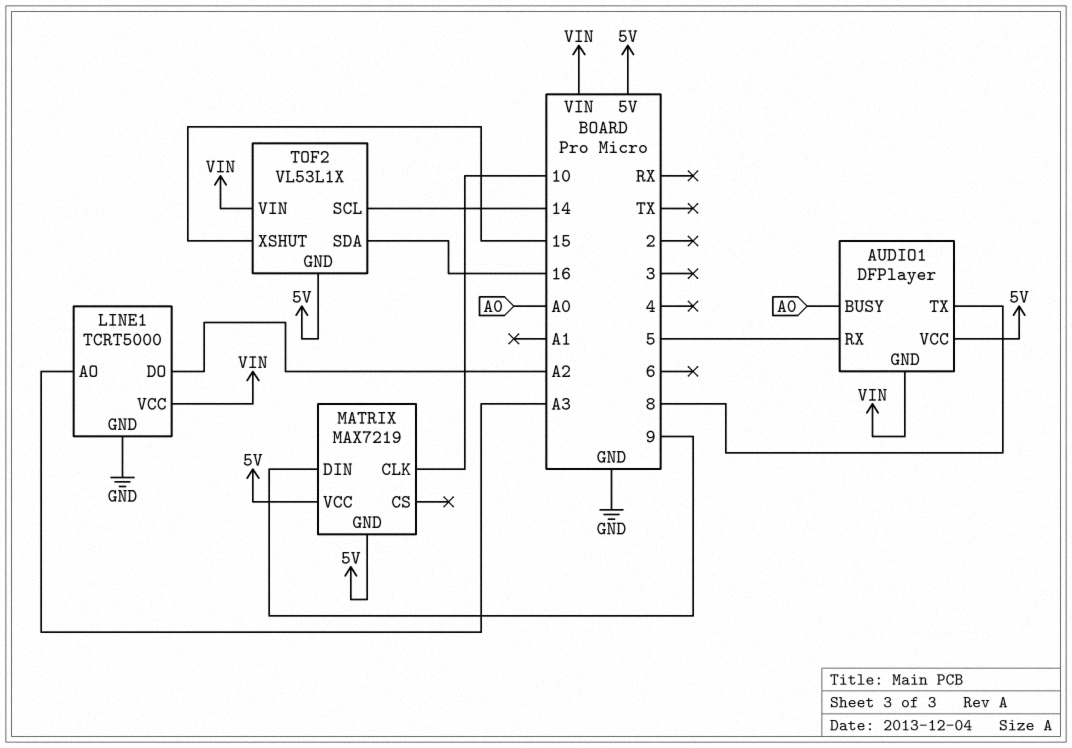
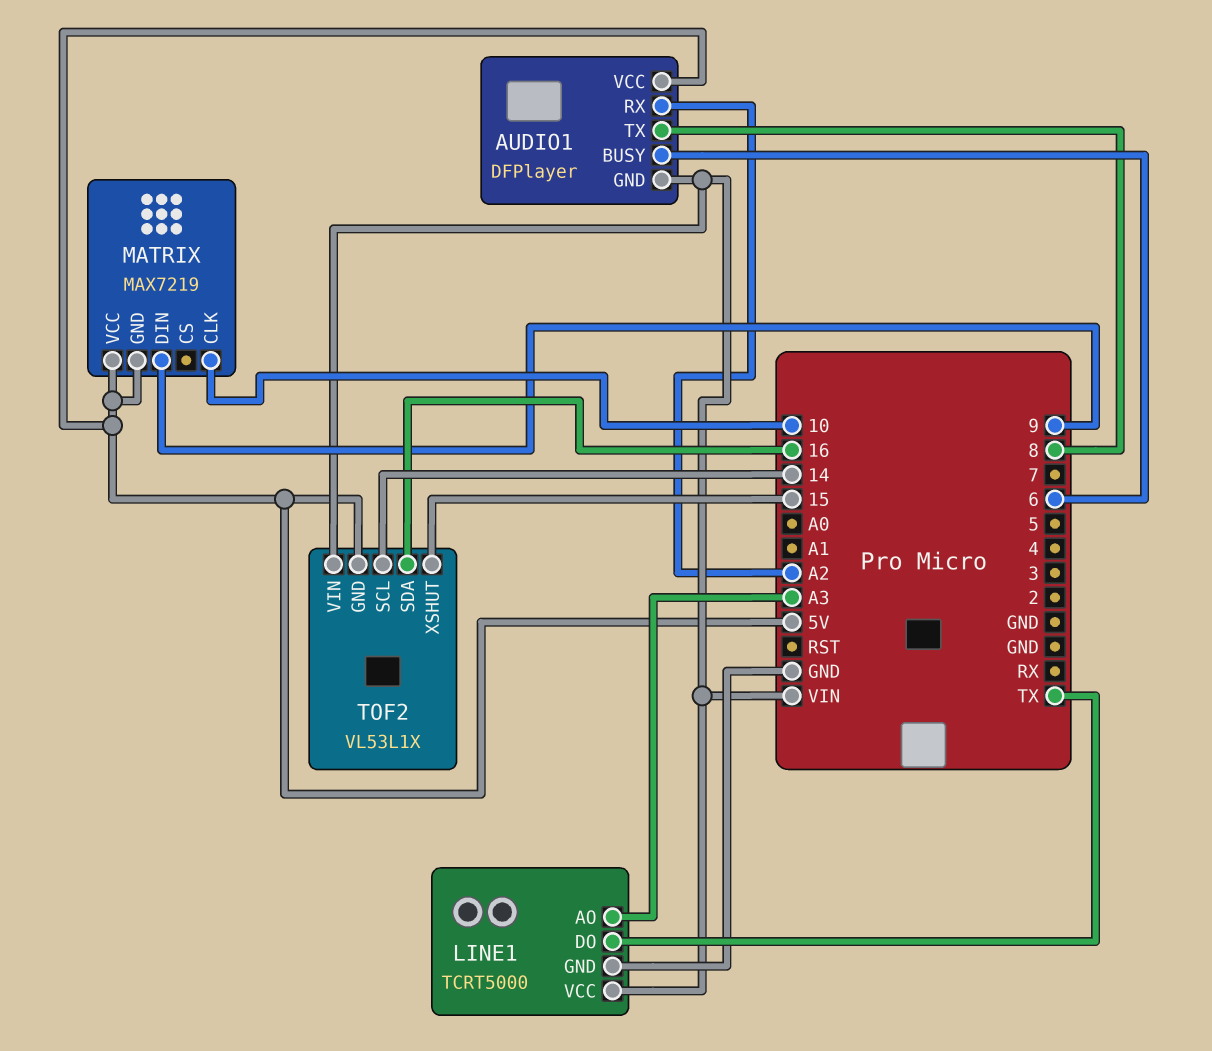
AUDIO1 pin BUSY: A0 -> 6
AUDIO1 pin RX: 5 -> A2
LINE1 pin DO: A2 -> TX

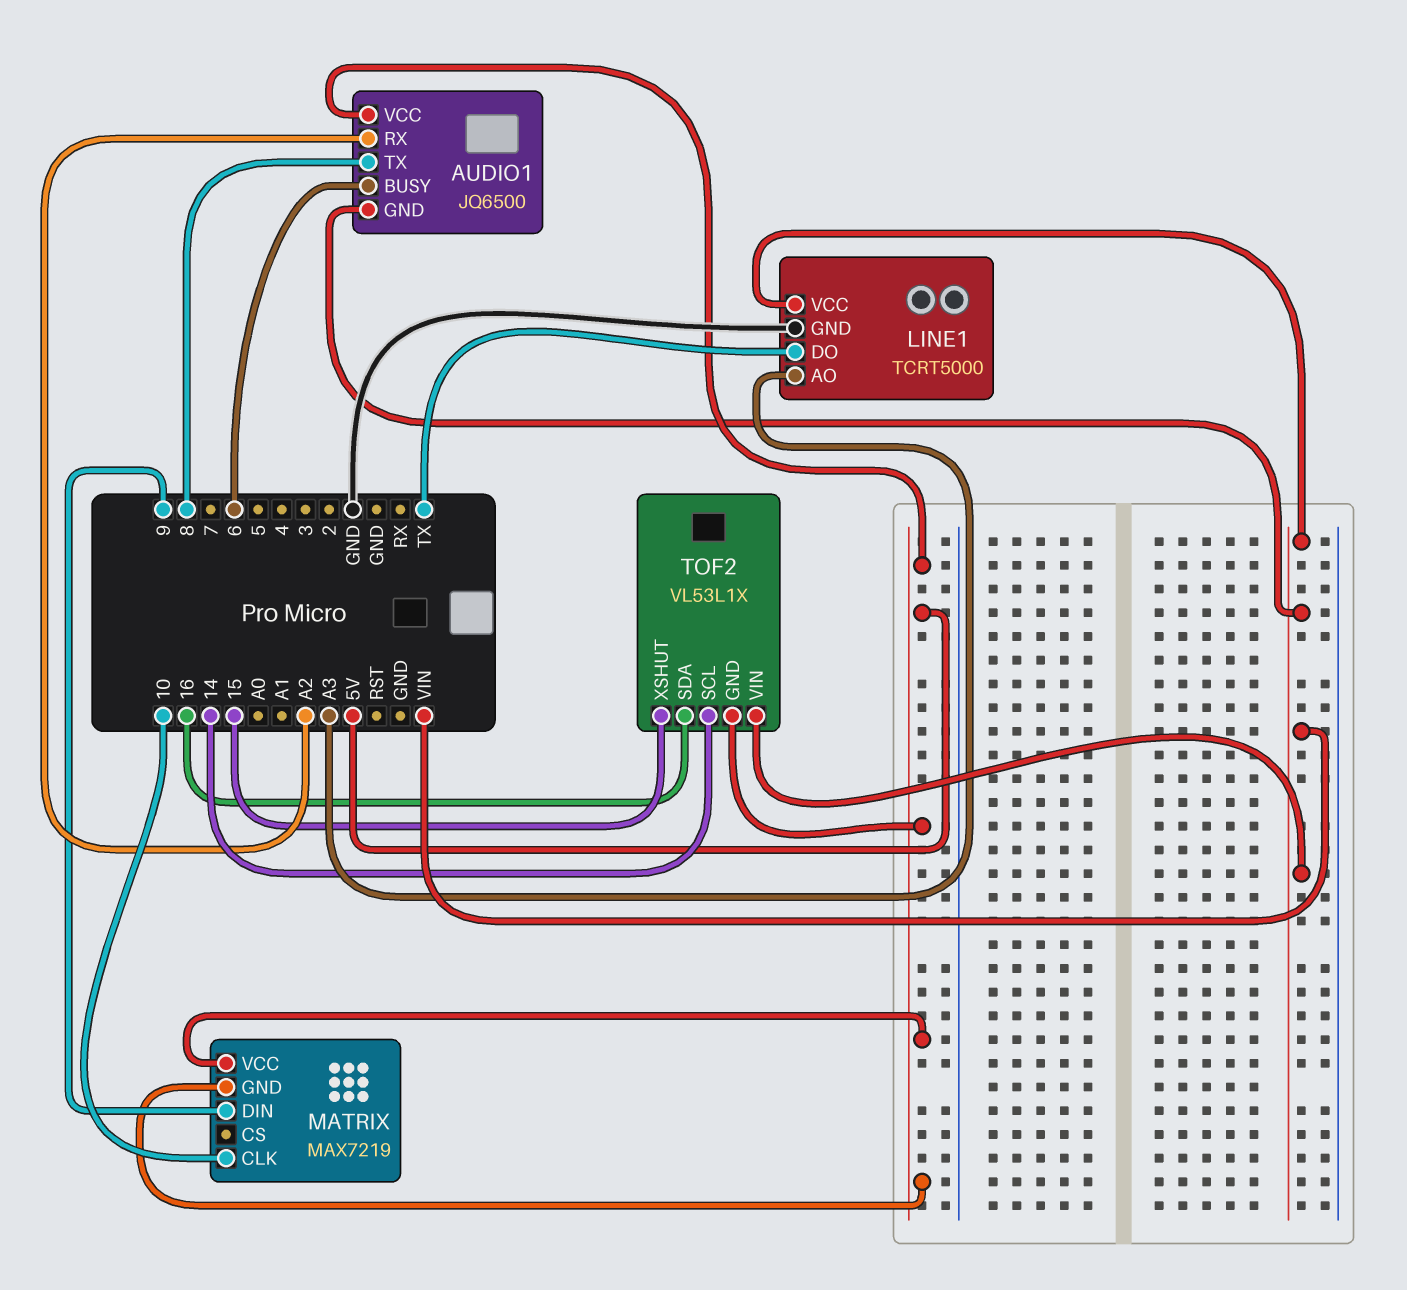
AUDIO1: DFPlayer -> JQ6500

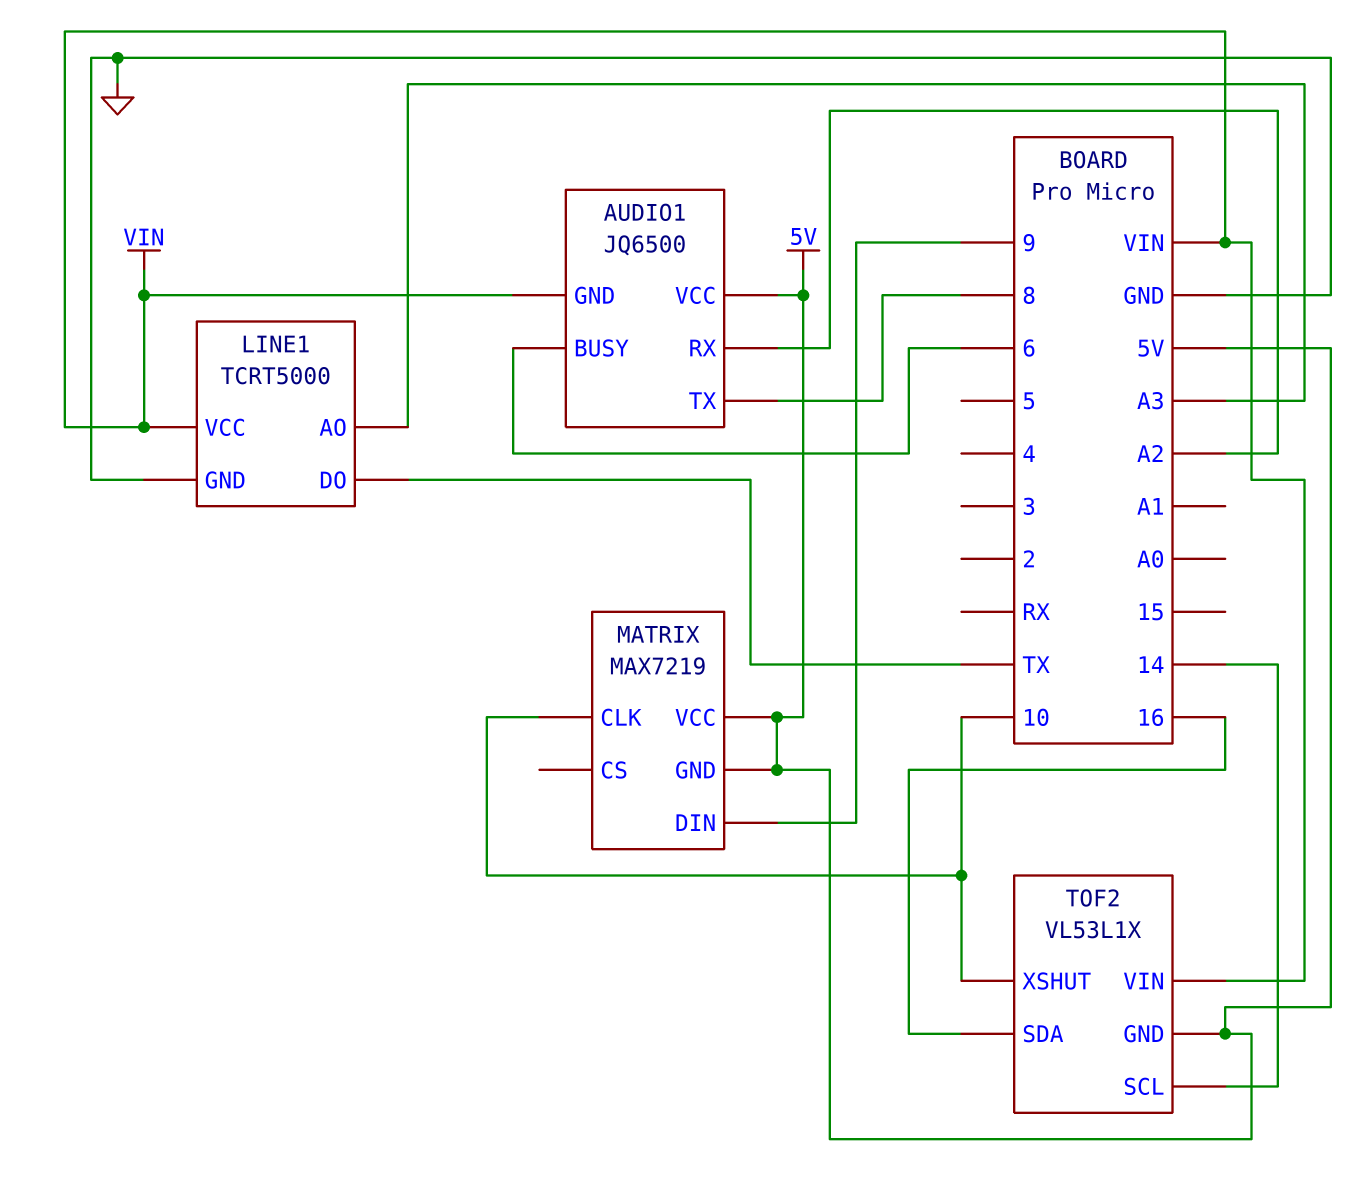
TOF2 pin XSHUT: 15 -> 10

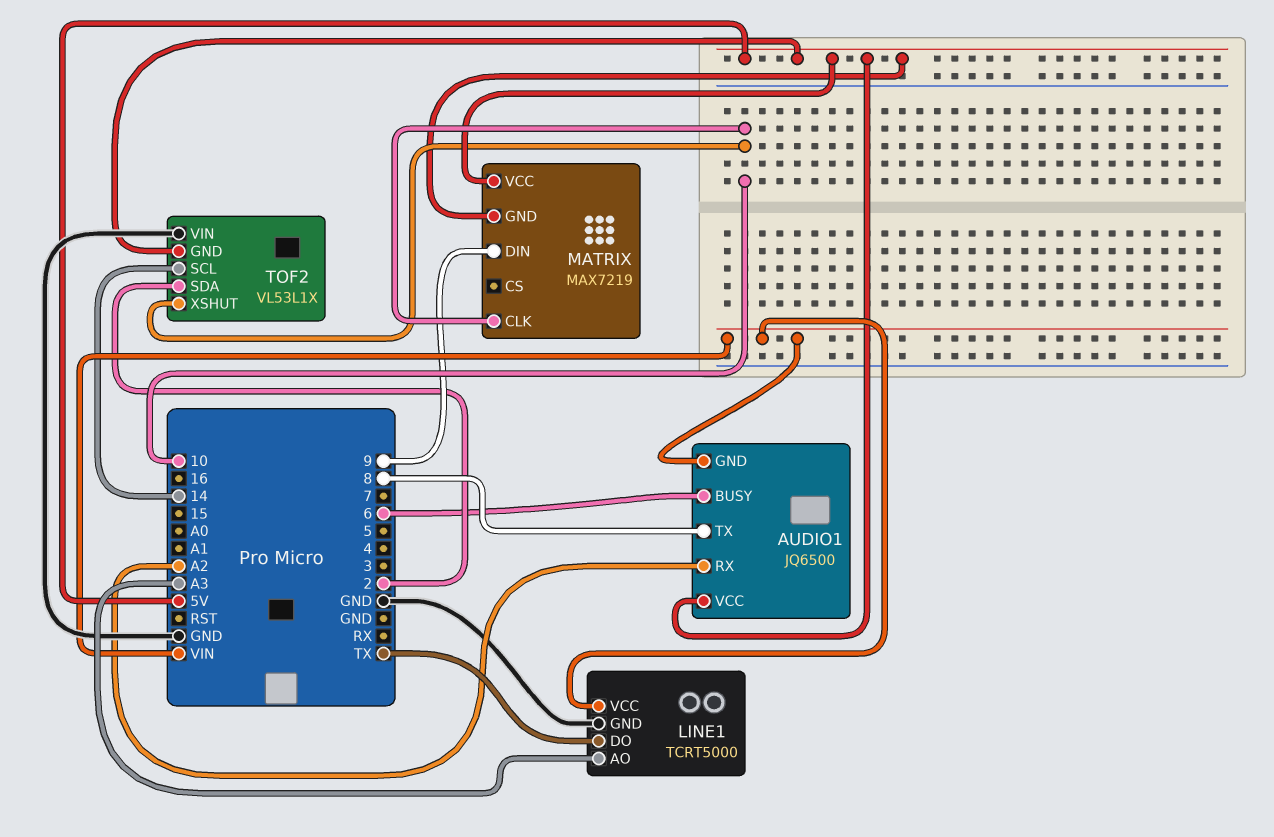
TOF2 pin SDA: 16 -> 2
TOF2 pin VIN: VIN -> GND

